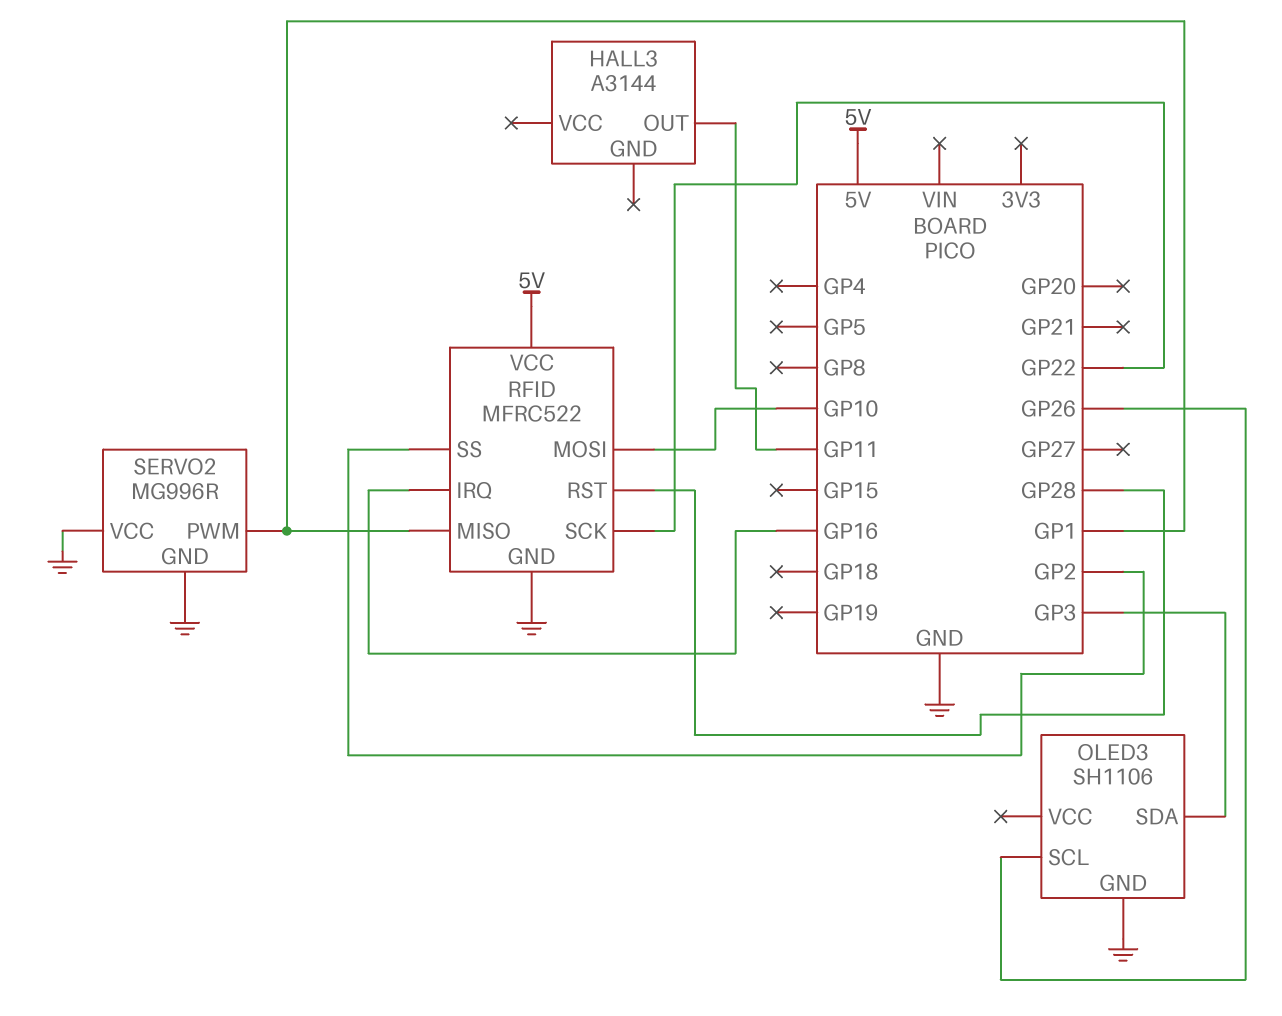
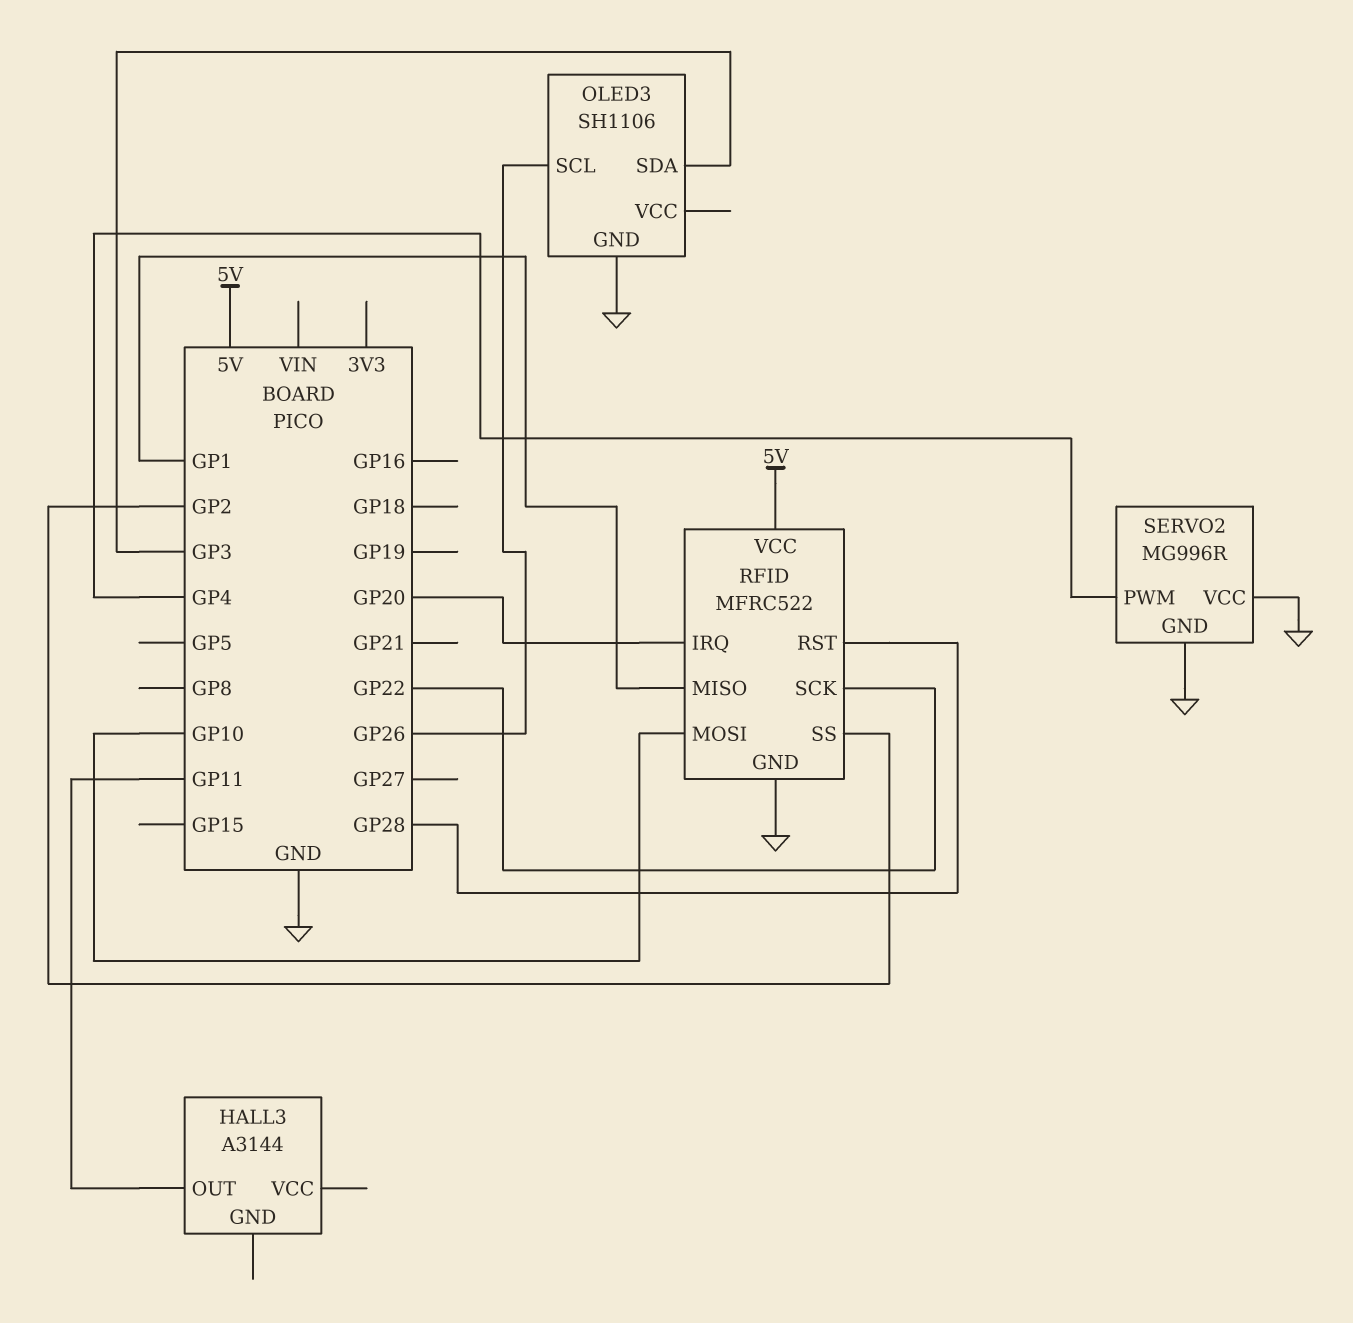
RFID pin IRQ: GP16 -> GP20
SERVO2 pin PWM: GP1 -> GP4

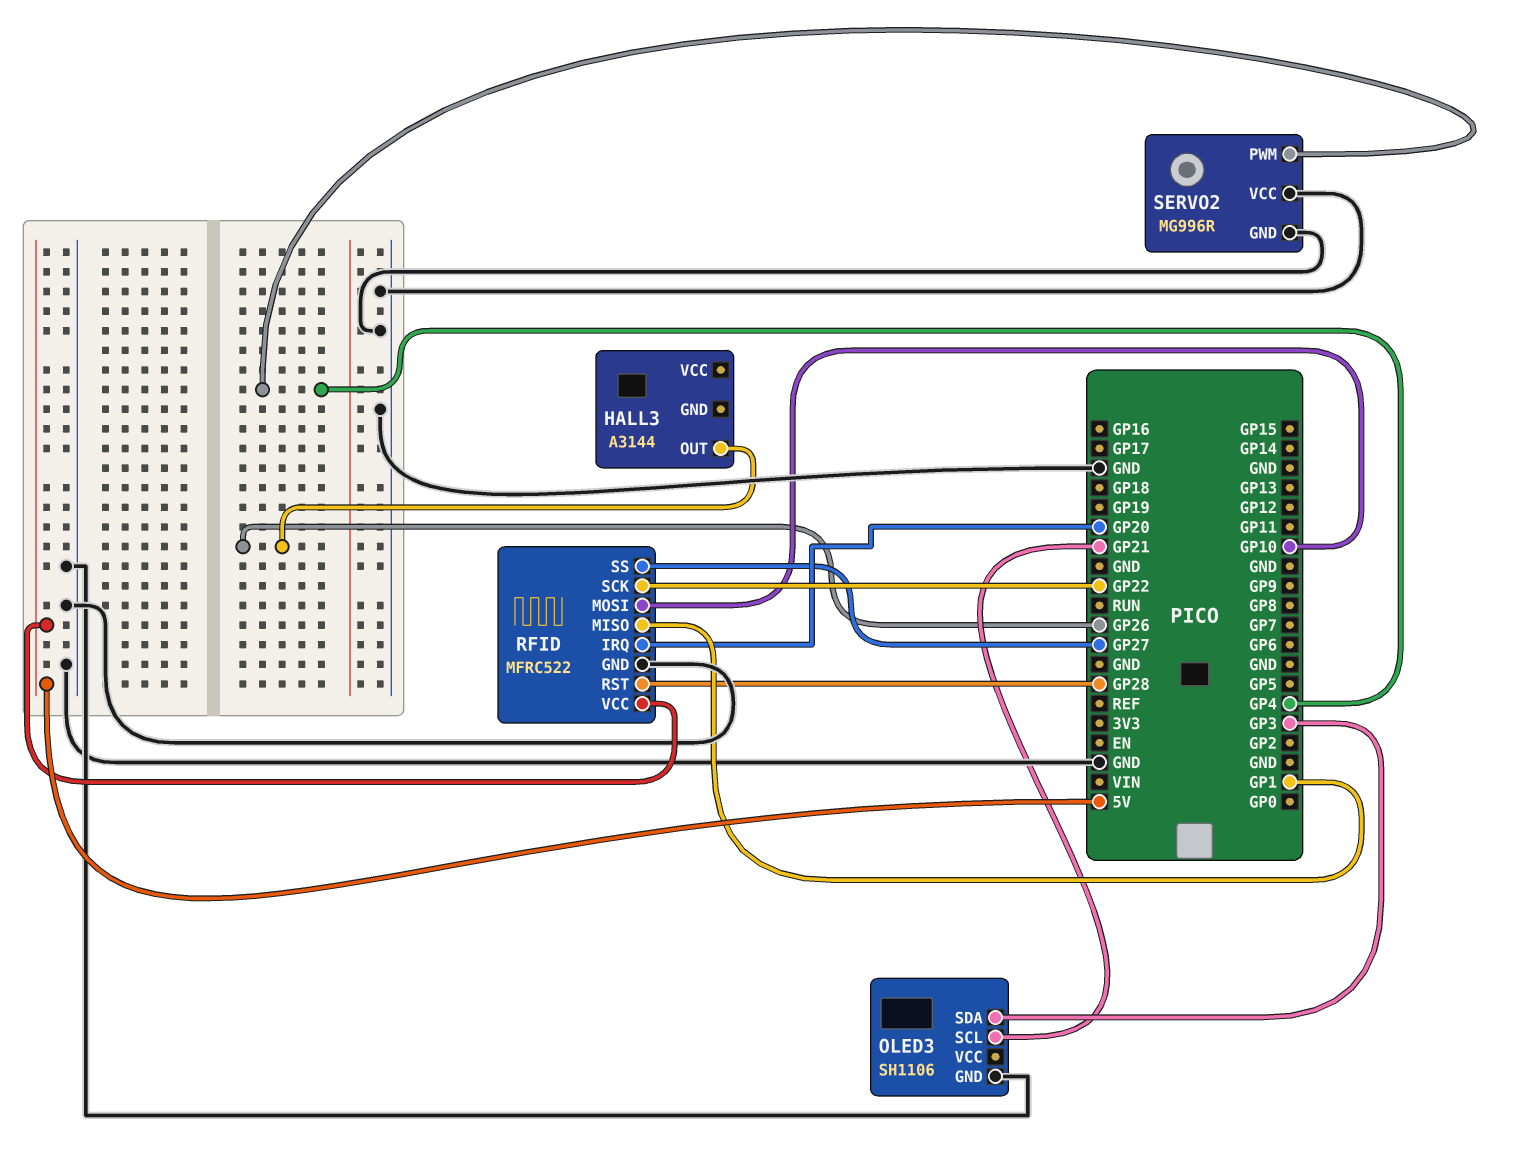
HALL3 pin OUT: GP11 -> GP26
OLED3 pin SCL: GP26 -> GP21
RFID pin SS: GP2 -> GP27

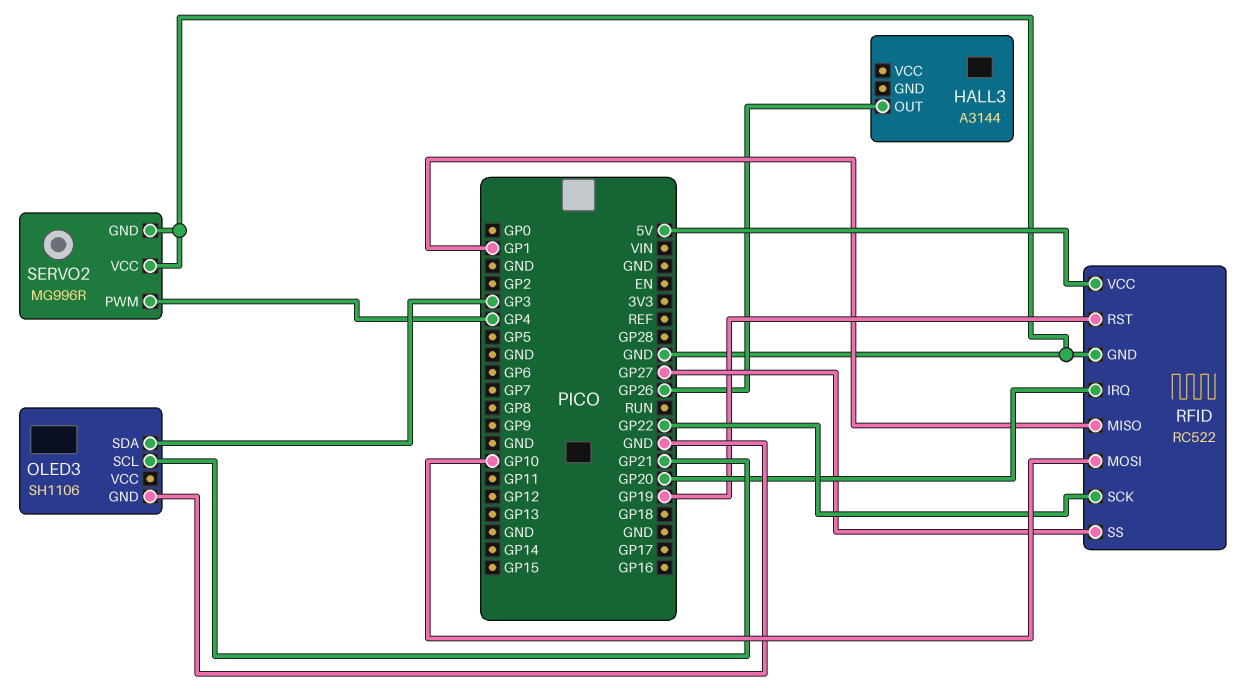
RFID: MFRC522 -> RC522
RFID pin RST: GP28 -> GP19

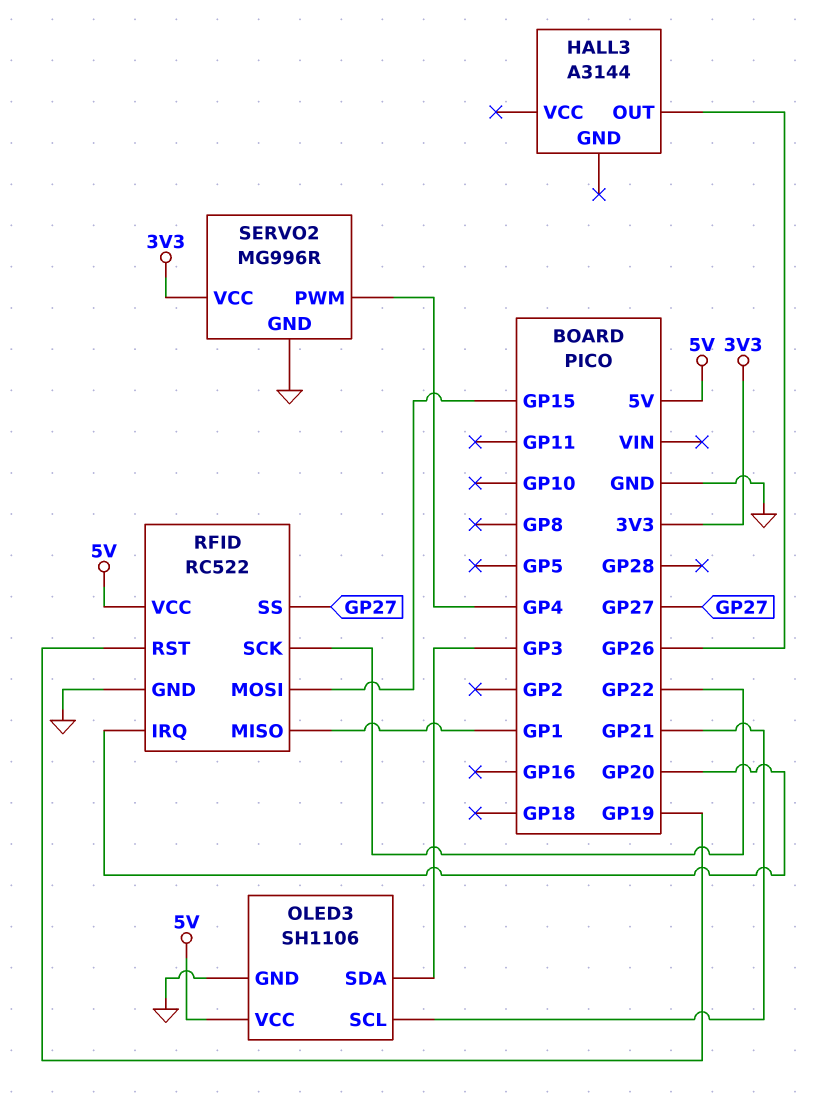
OLED3 pin VCC: none -> 5V
RFID pin MOSI: GP10 -> GP15
SERVO2 pin VCC: GND -> 3V3

